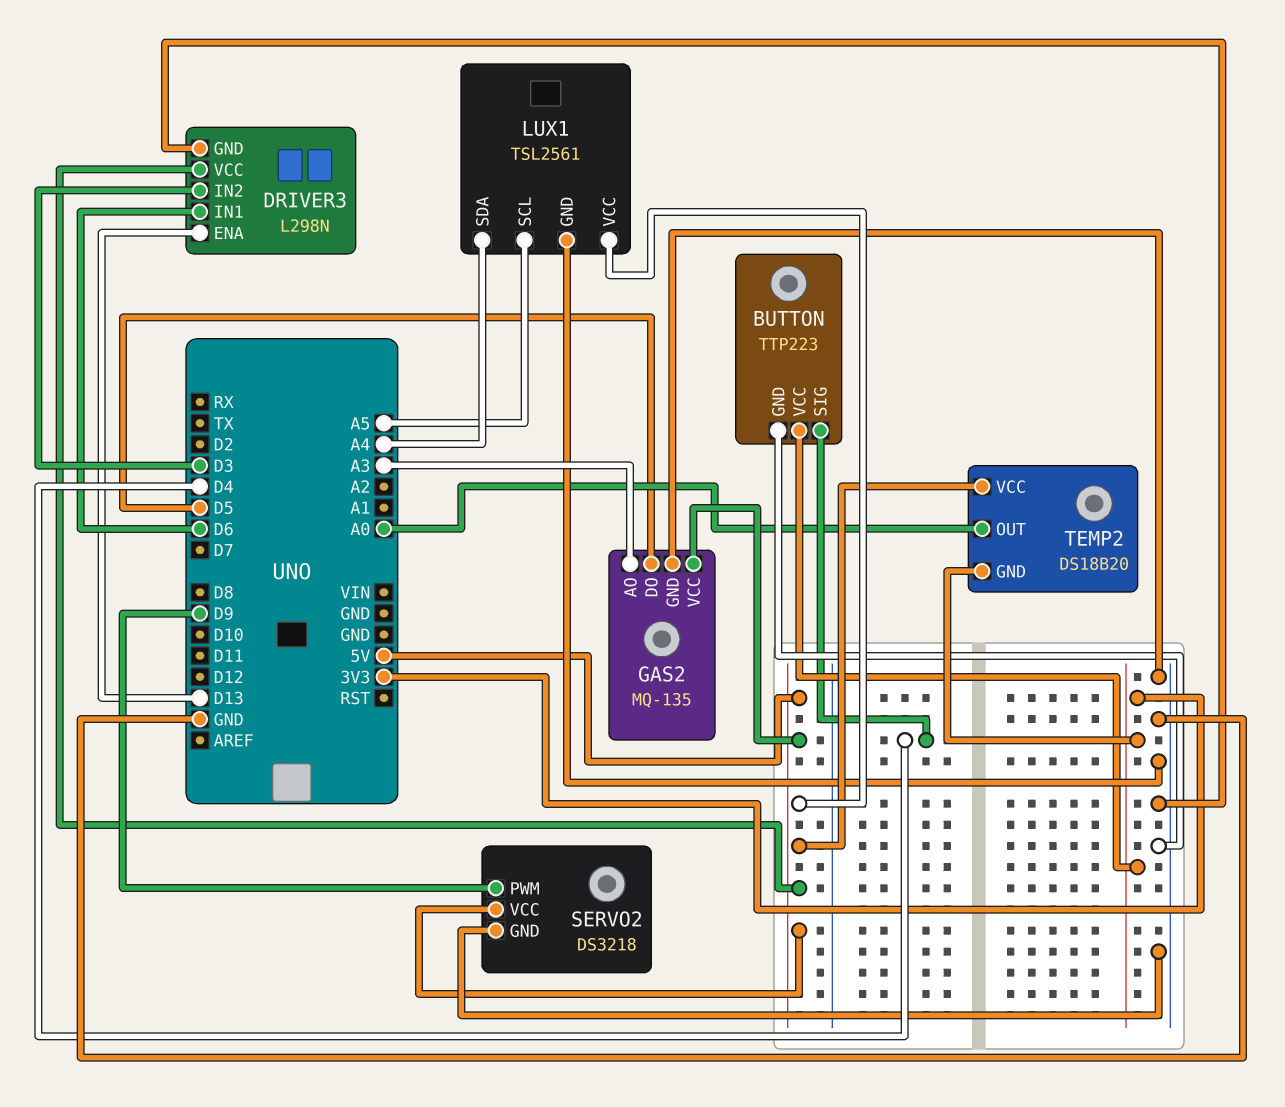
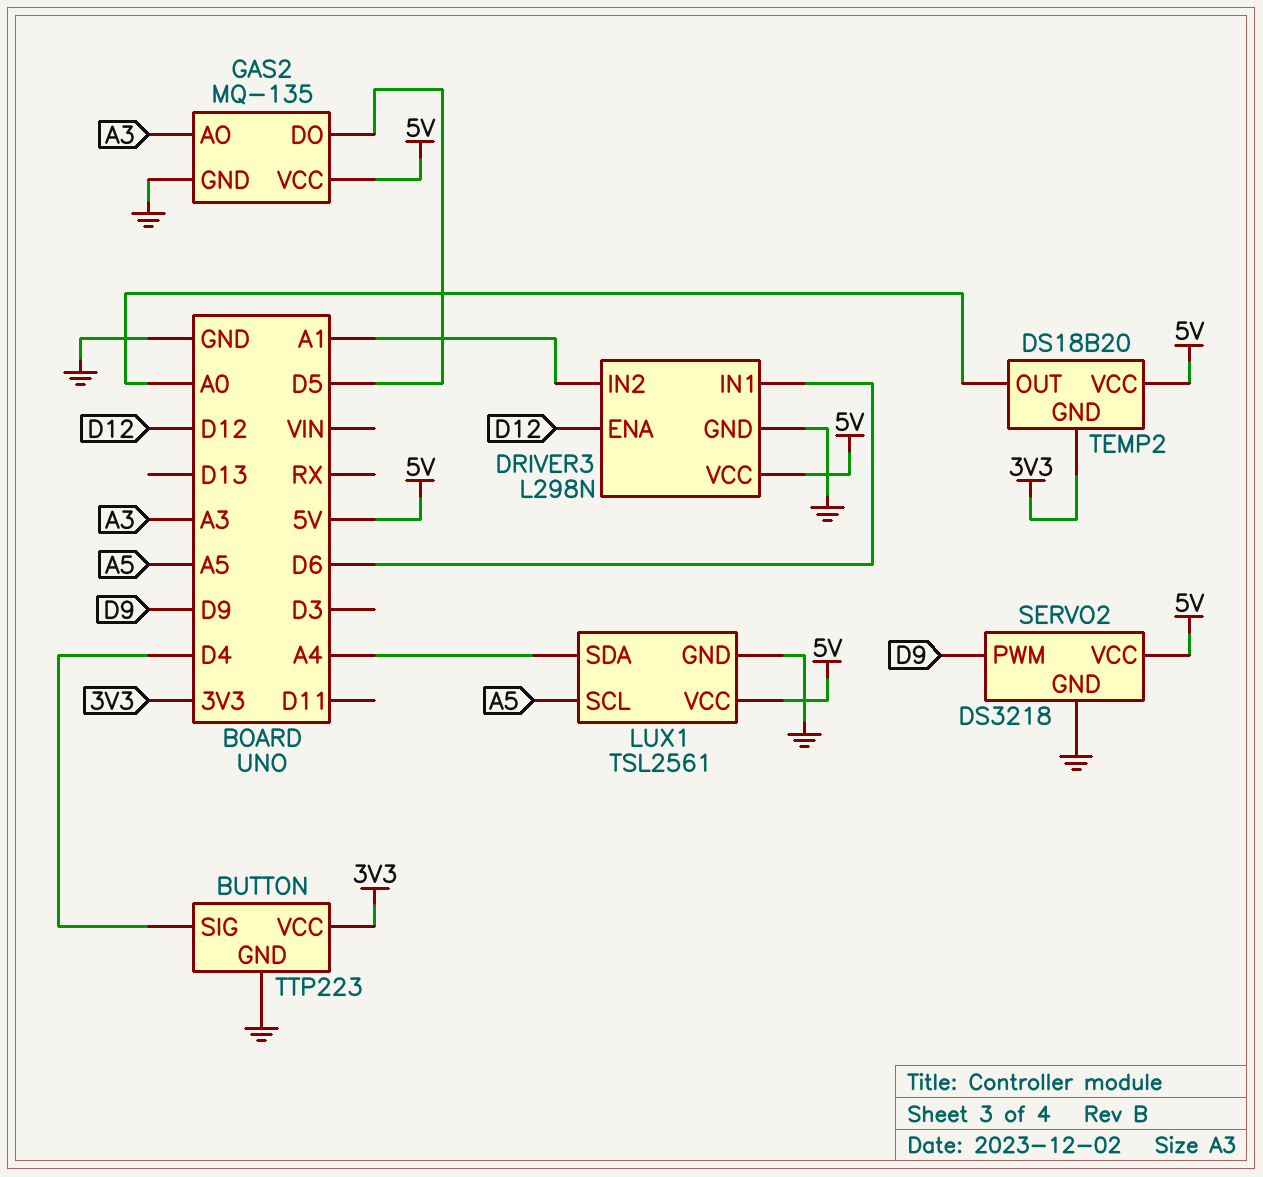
DRIVER3 pin ENA: D13 -> D12
DRIVER3 pin IN2: D3 -> A1

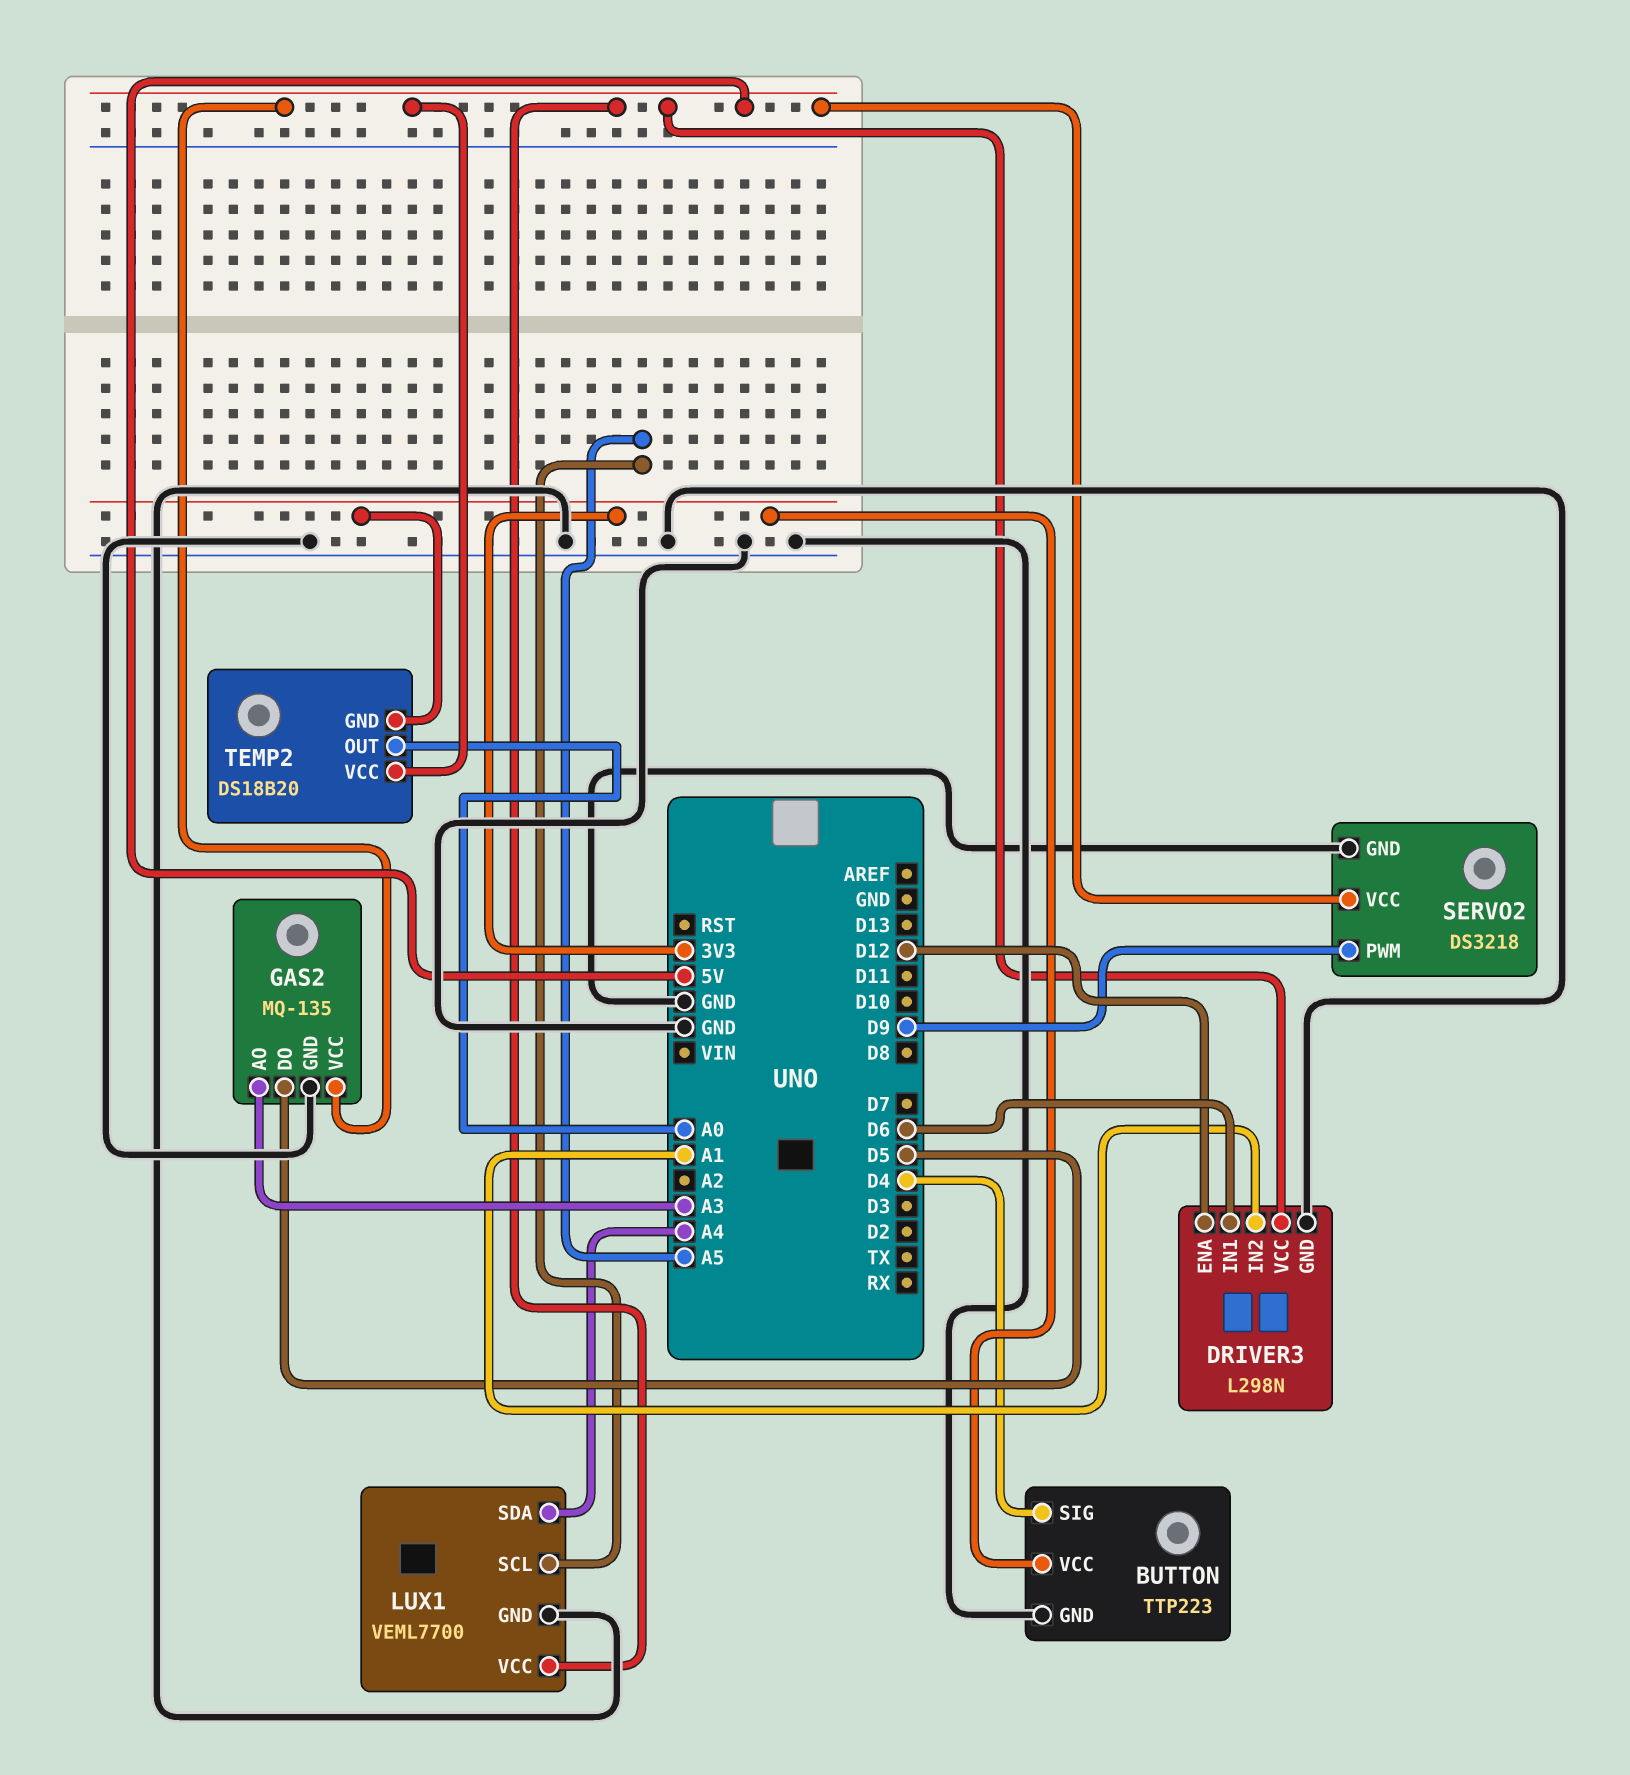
LUX1: TSL2561 -> VEML7700

